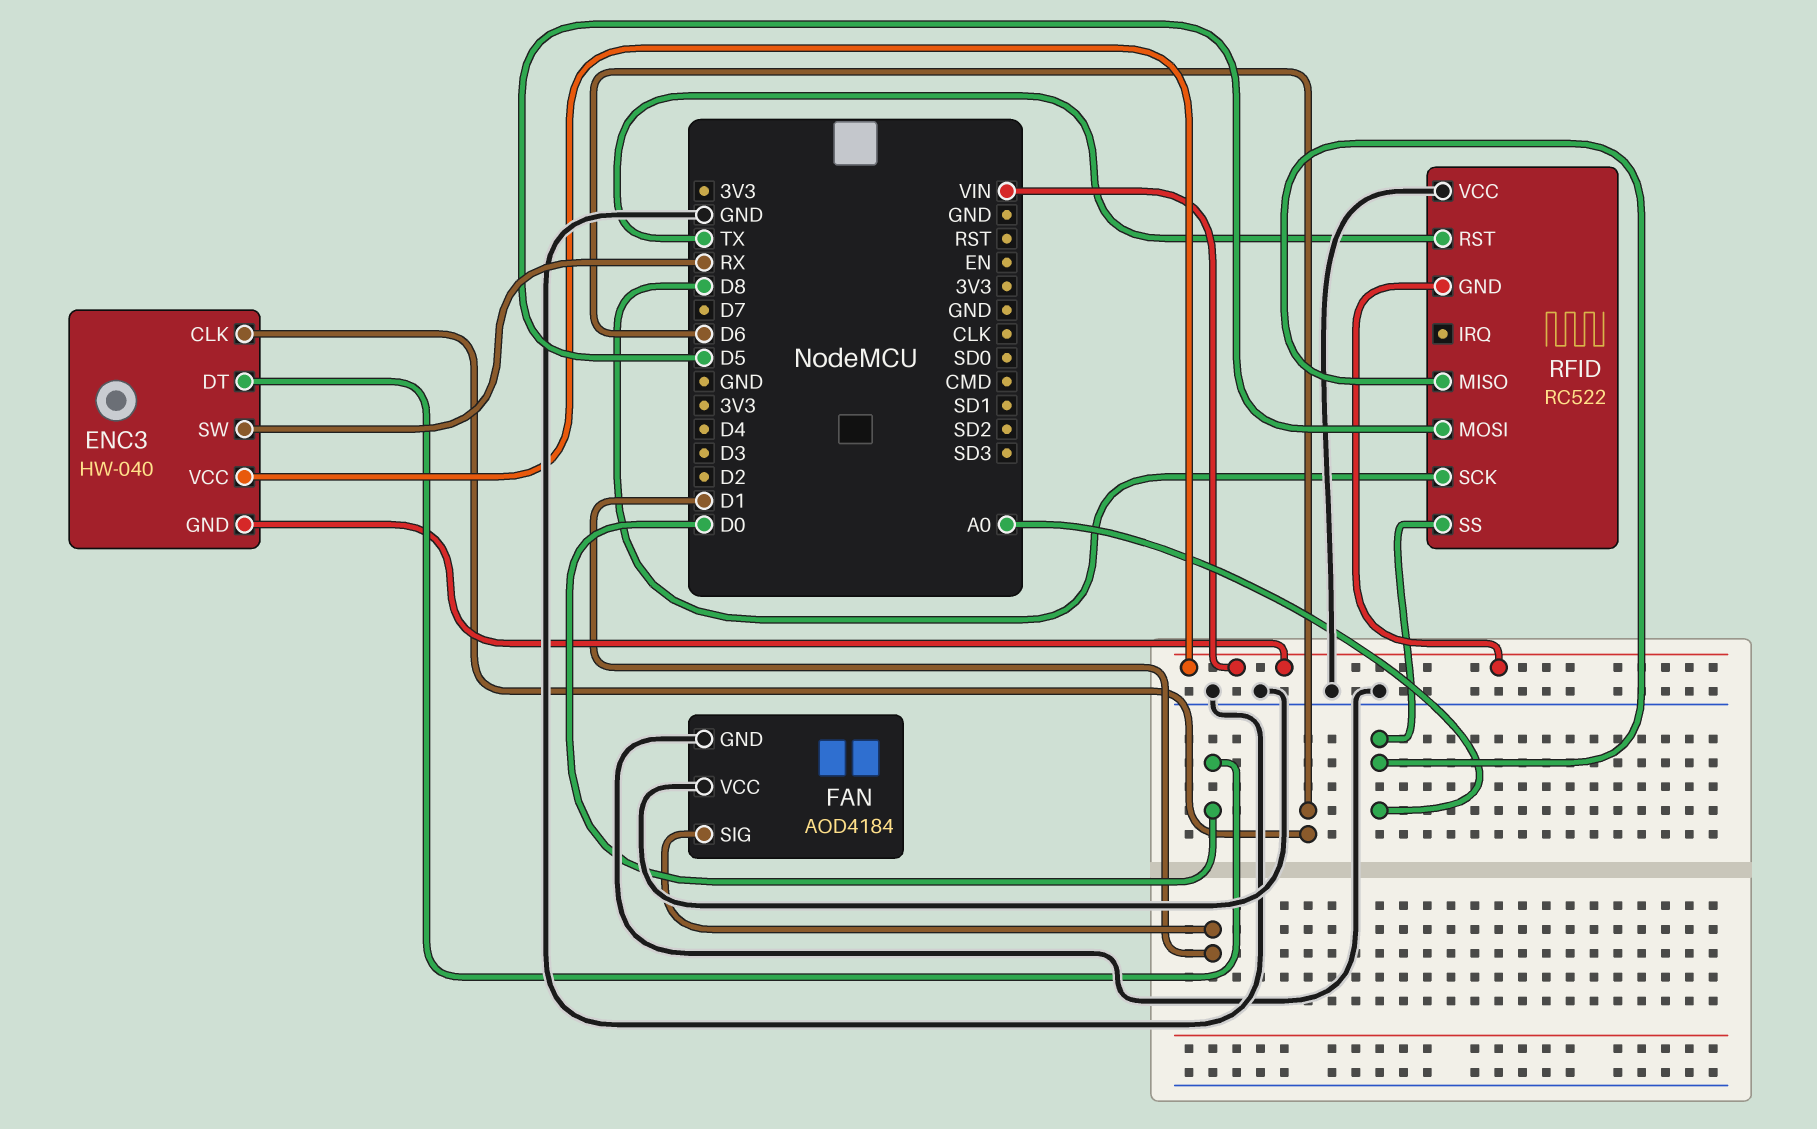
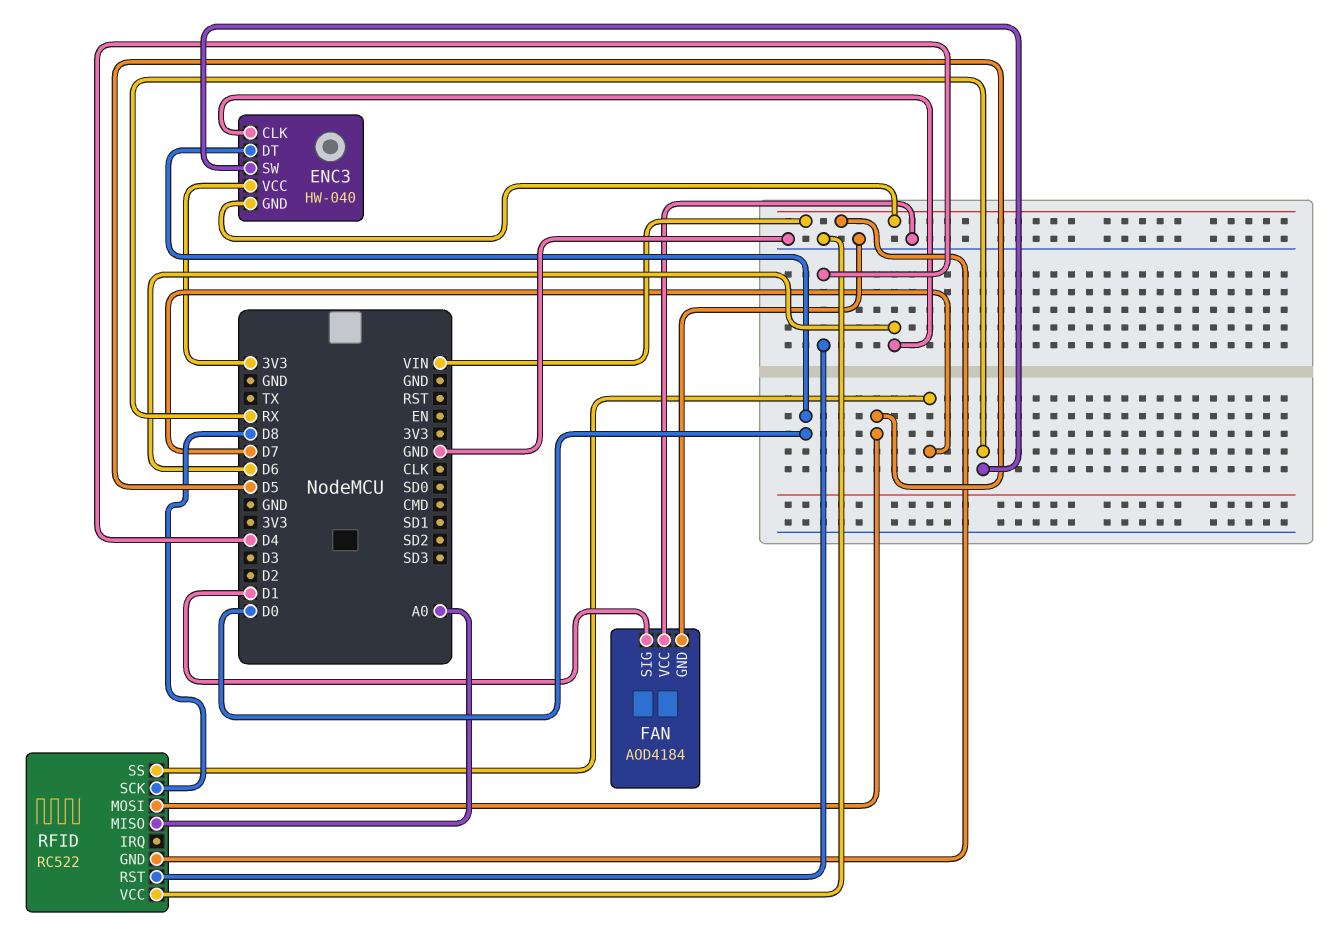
ENC3 pin VCC: VIN -> 3V3
RFID pin RST: TX -> D4
RFID pin SS: A0 -> D7

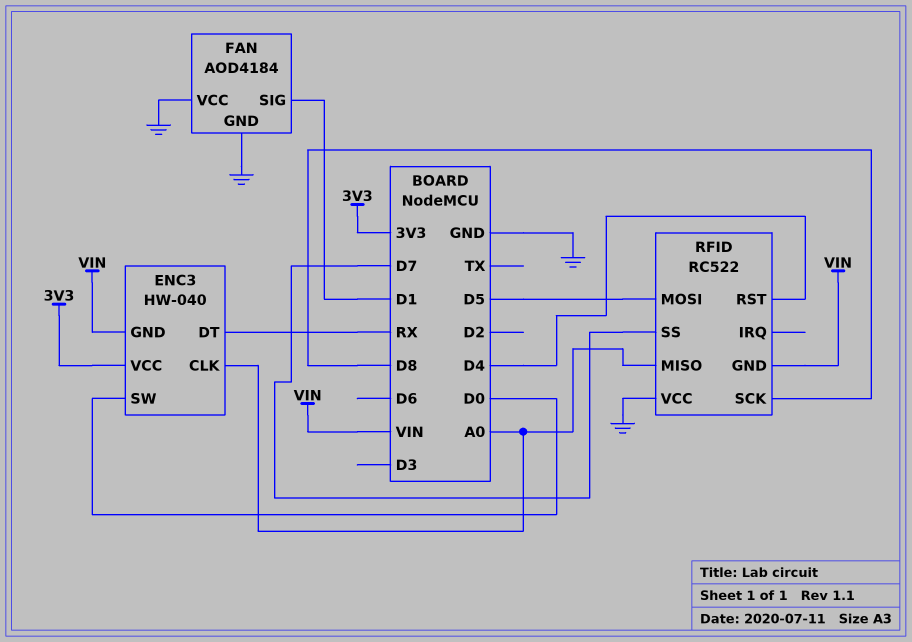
ENC3 pin CLK: D6 -> A0
ENC3 pin DT: D0 -> RX
ENC3 pin SW: RX -> D0

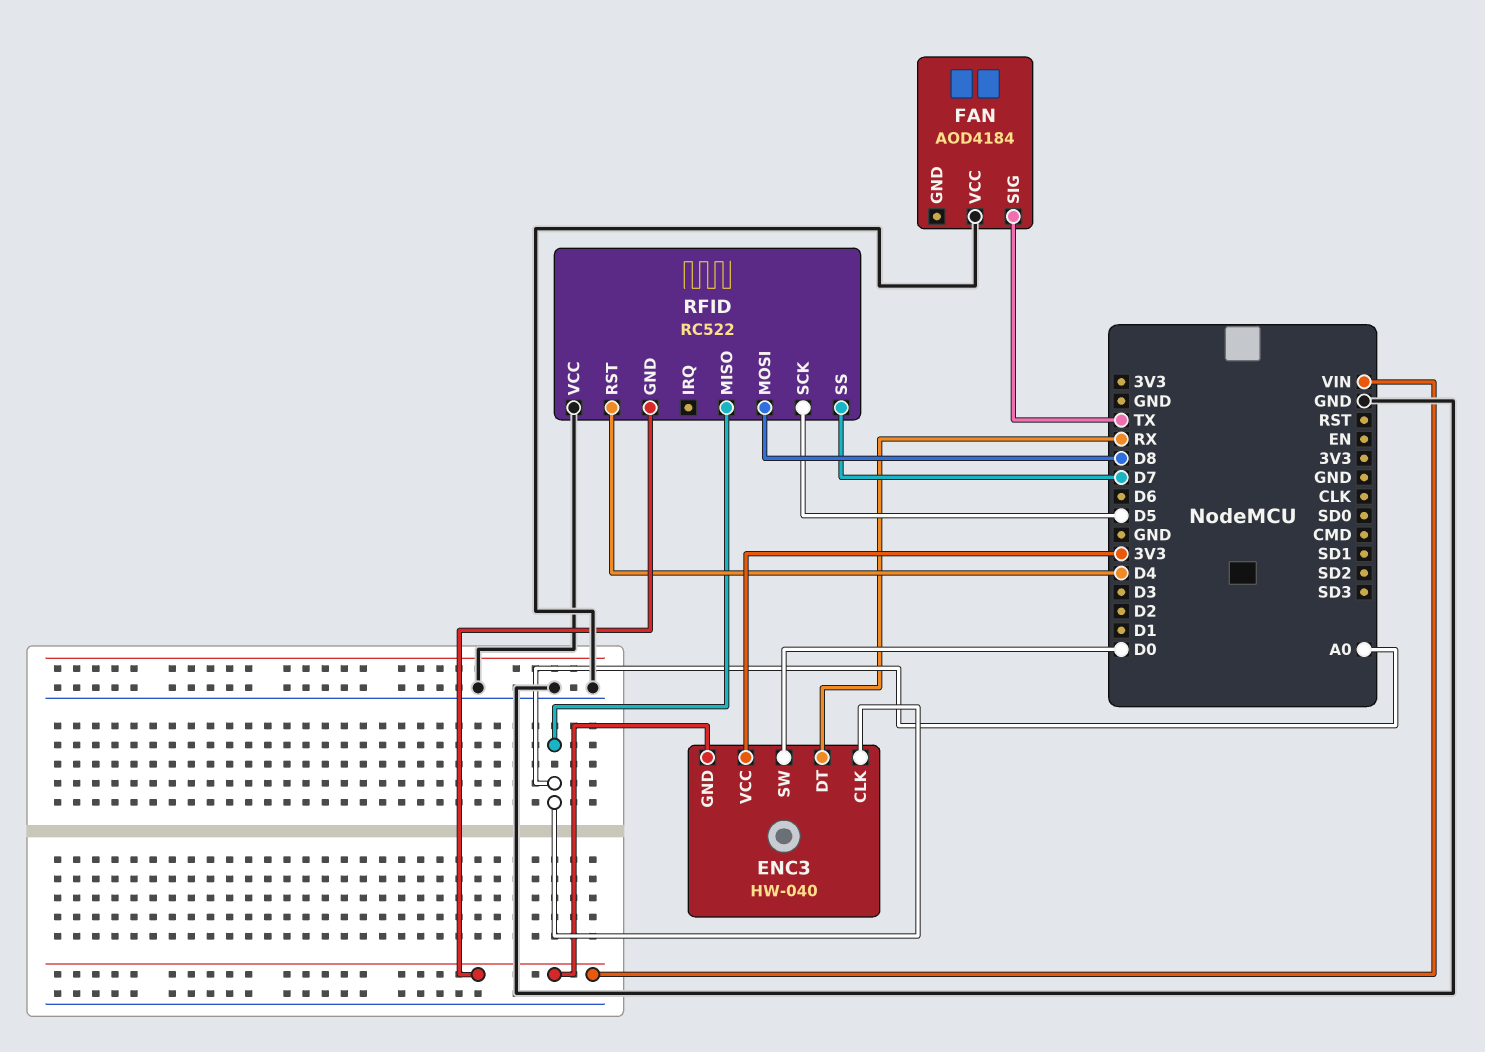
FAN pin GND: GND -> none
FAN pin SIG: D1 -> TX
RFID pin MOSI: D5 -> D8
RFID pin SCK: D8 -> D5

